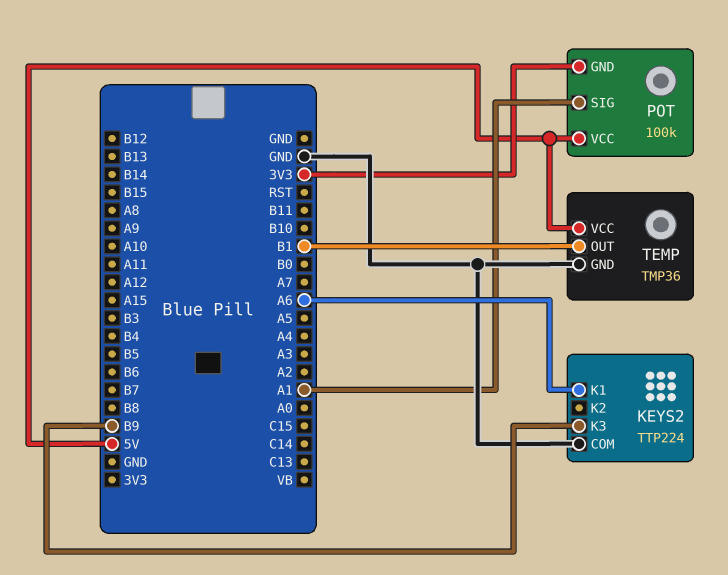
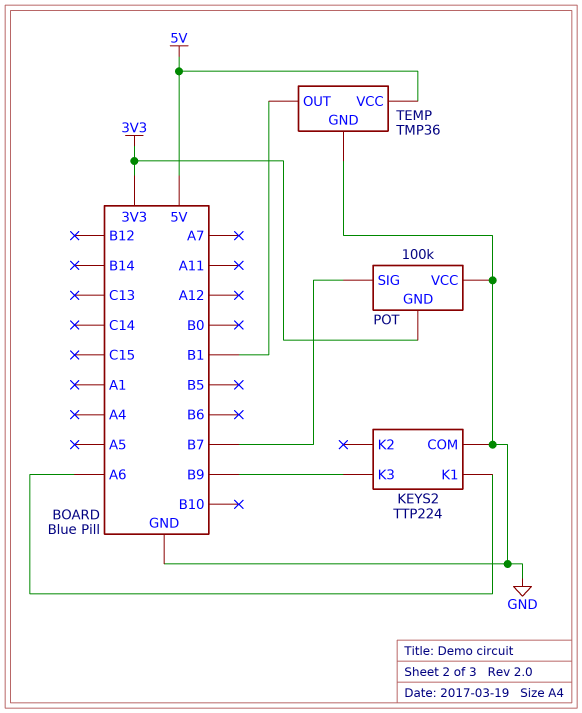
POT pin SIG: A1 -> B7
POT pin VCC: 5V -> GND

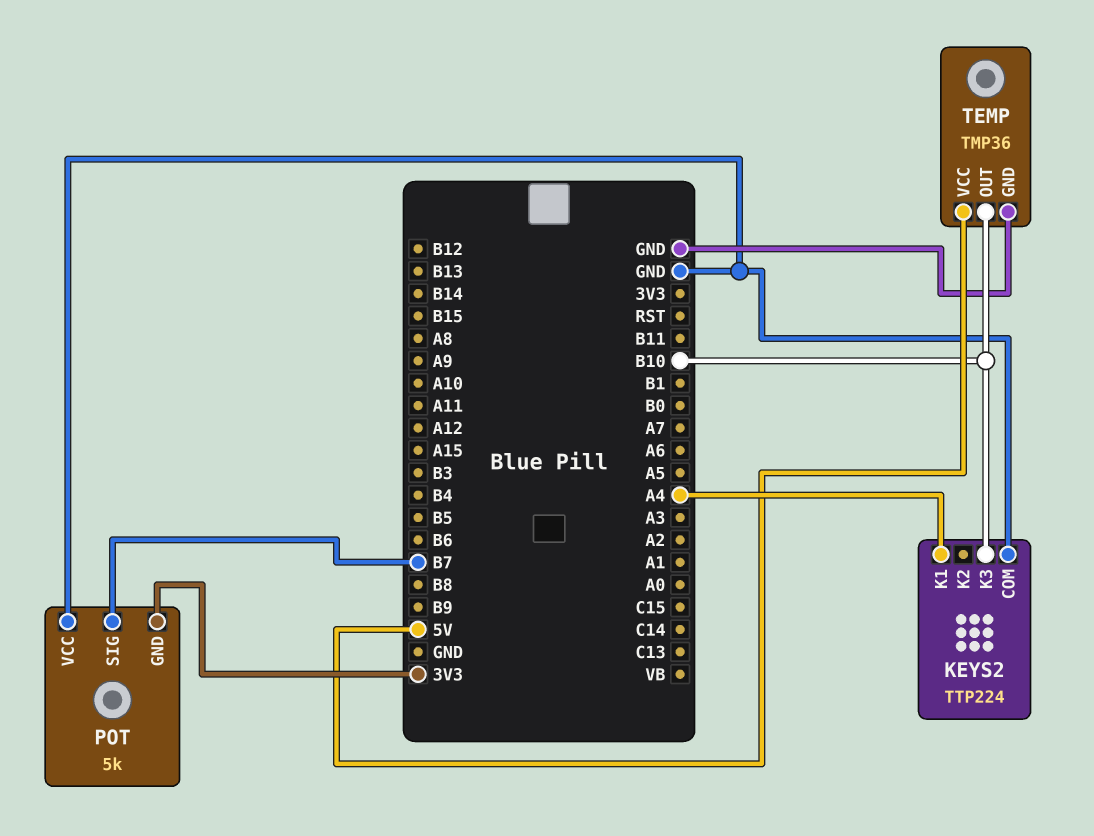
KEYS2 pin K1: A6 -> A4
KEYS2 pin K3: B9 -> B10
POT: 100k -> 5k
TEMP pin OUT: B1 -> B10

